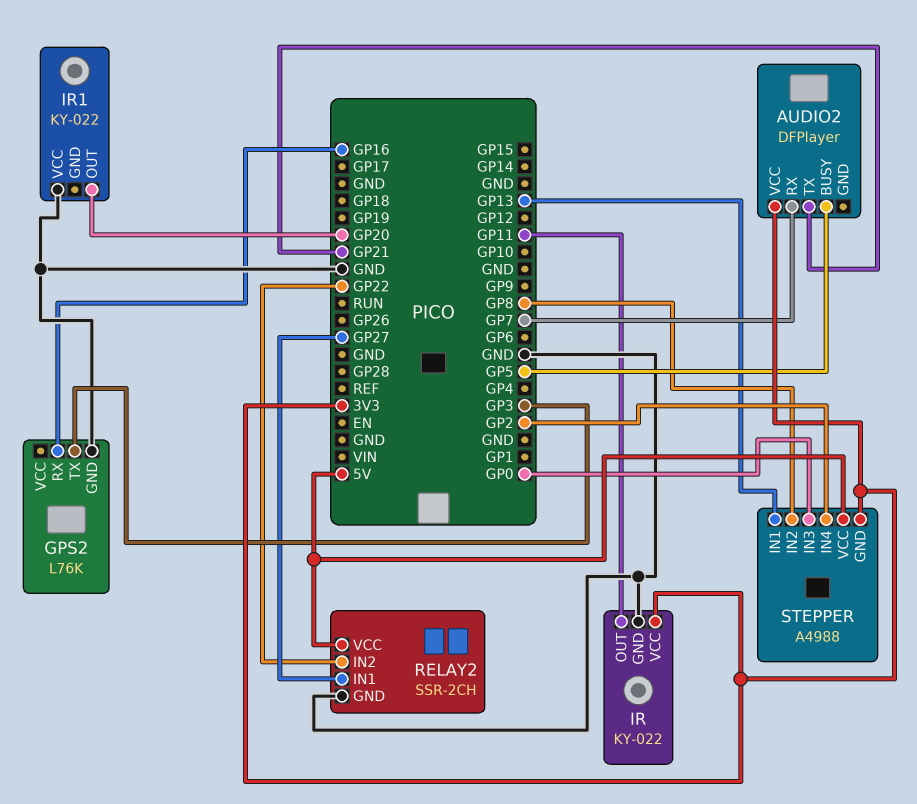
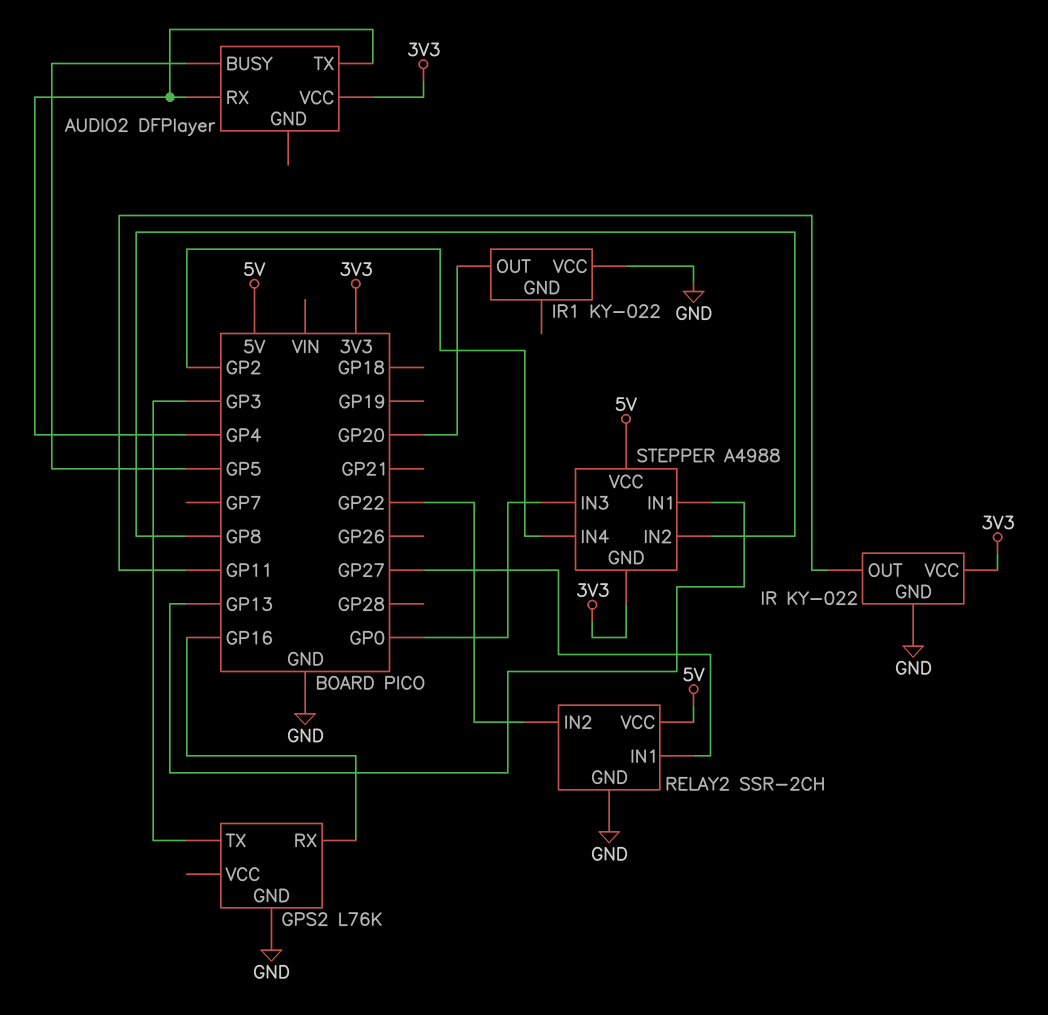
AUDIO2 pin RX: GP7 -> GP4
AUDIO2 pin TX: GP21 -> GP4

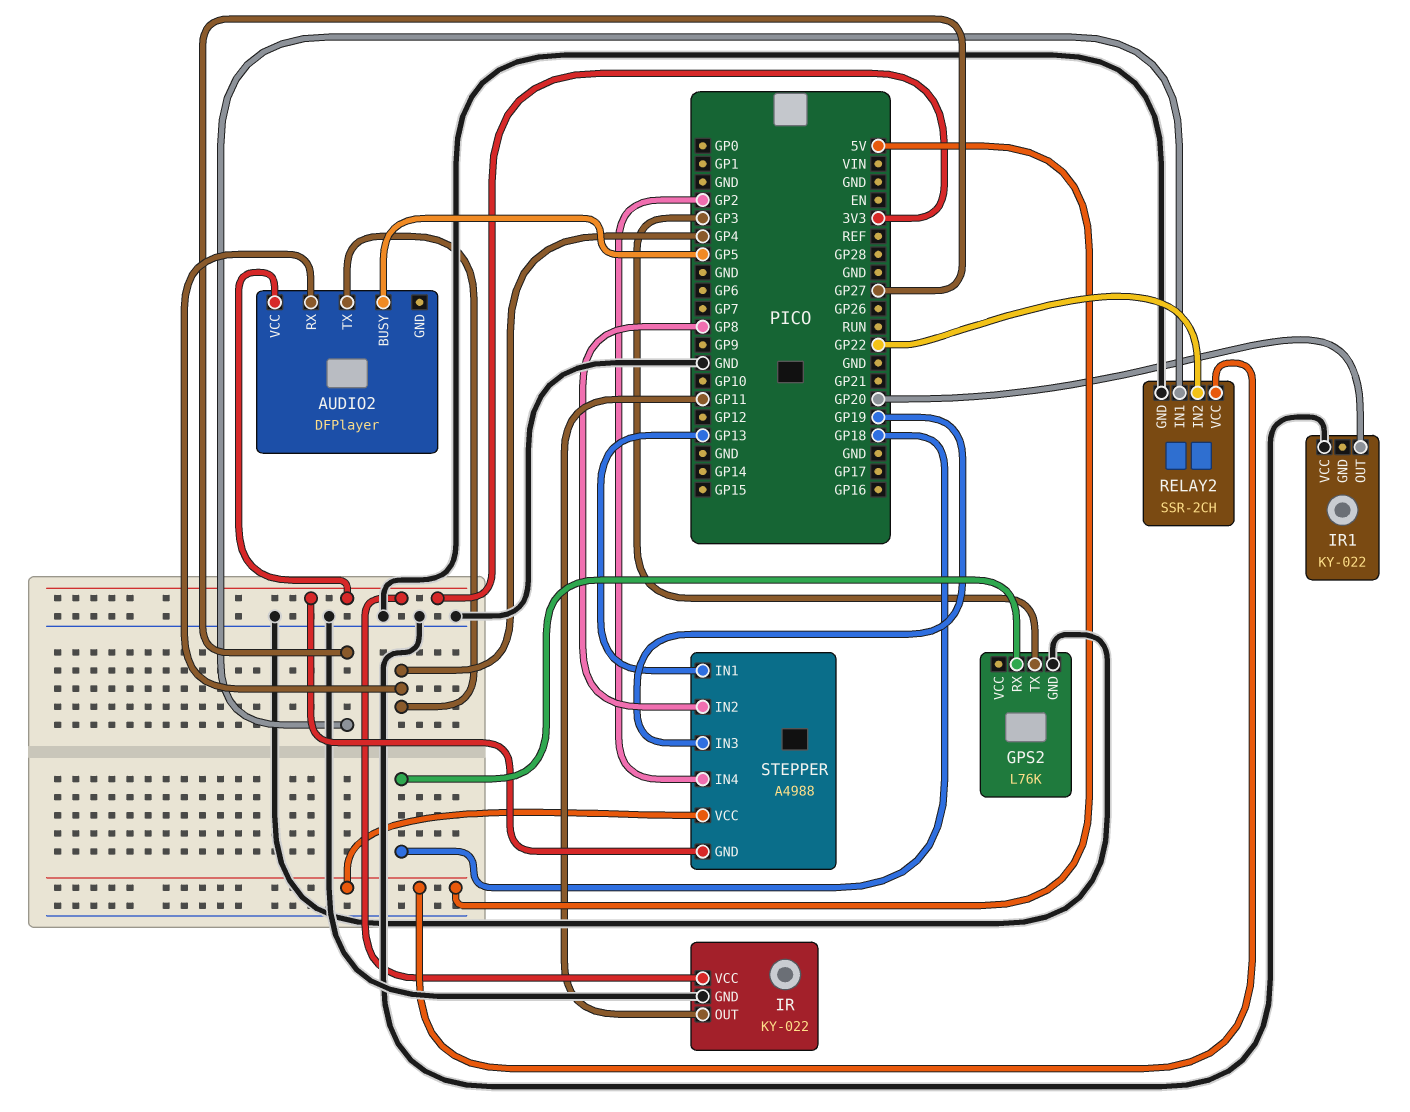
GPS2 pin RX: GP16 -> GP18
STEPPER pin IN3: GP0 -> GP19

